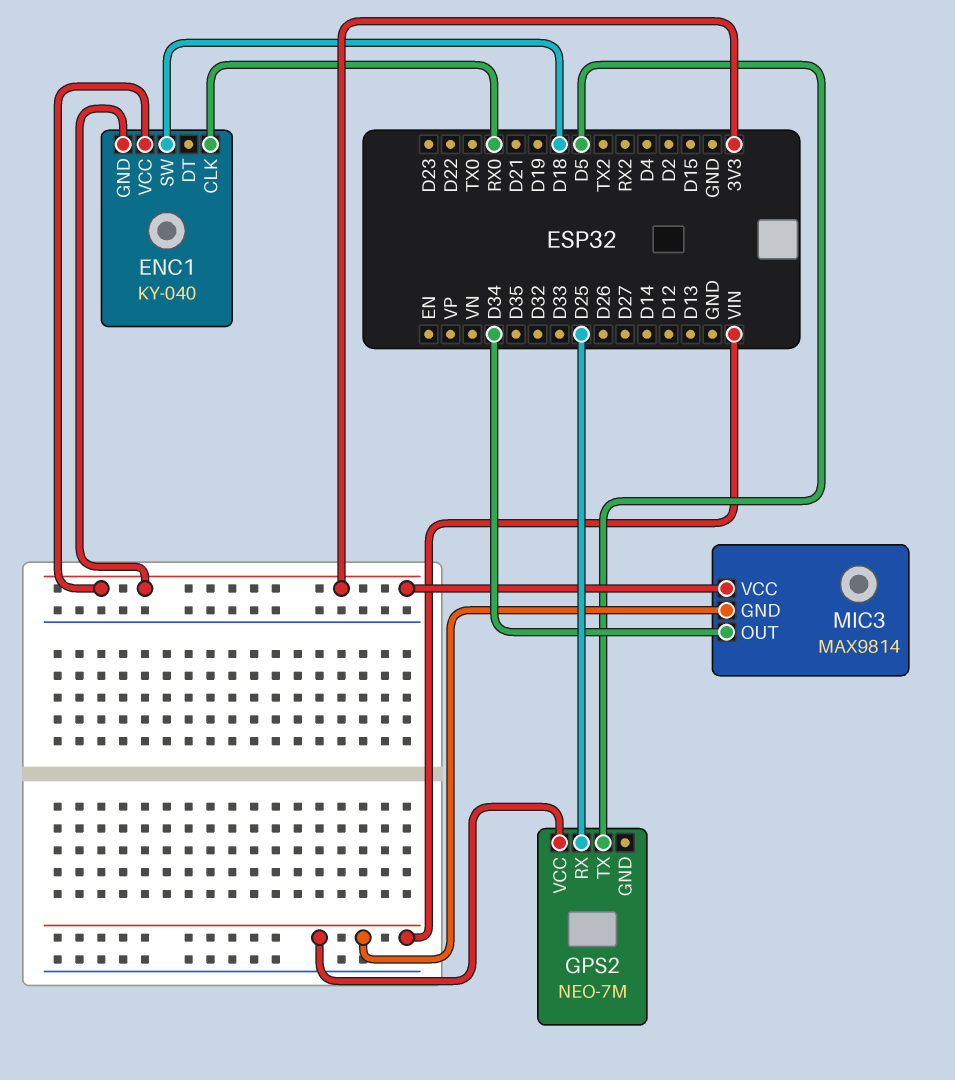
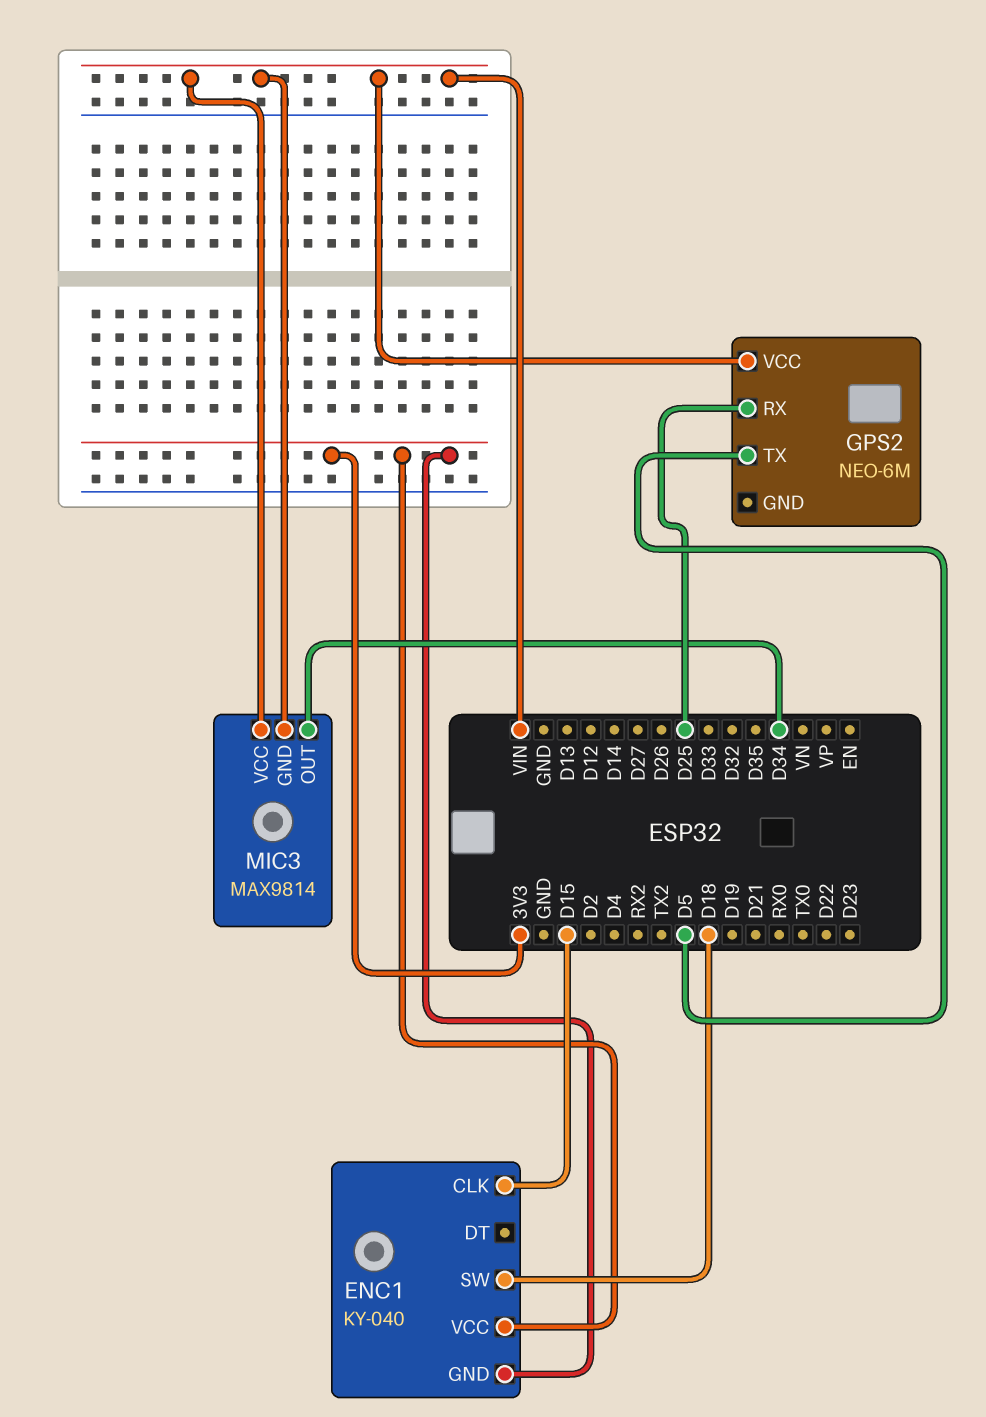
ENC1 pin CLK: RX0 -> D15
GPS2: NEO-7M -> NEO-6M
MIC3 pin VCC: 3V3 -> VIN

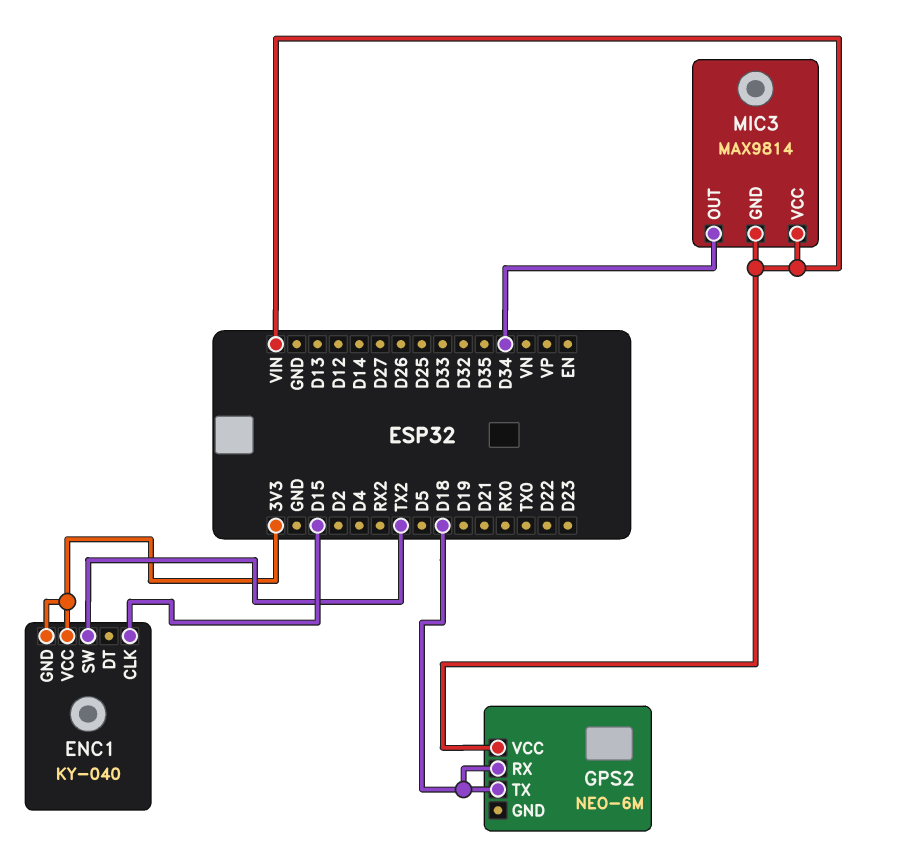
ENC1 pin SW: D18 -> TX2
GPS2 pin RX: D25 -> D18
GPS2 pin TX: D5 -> D18

